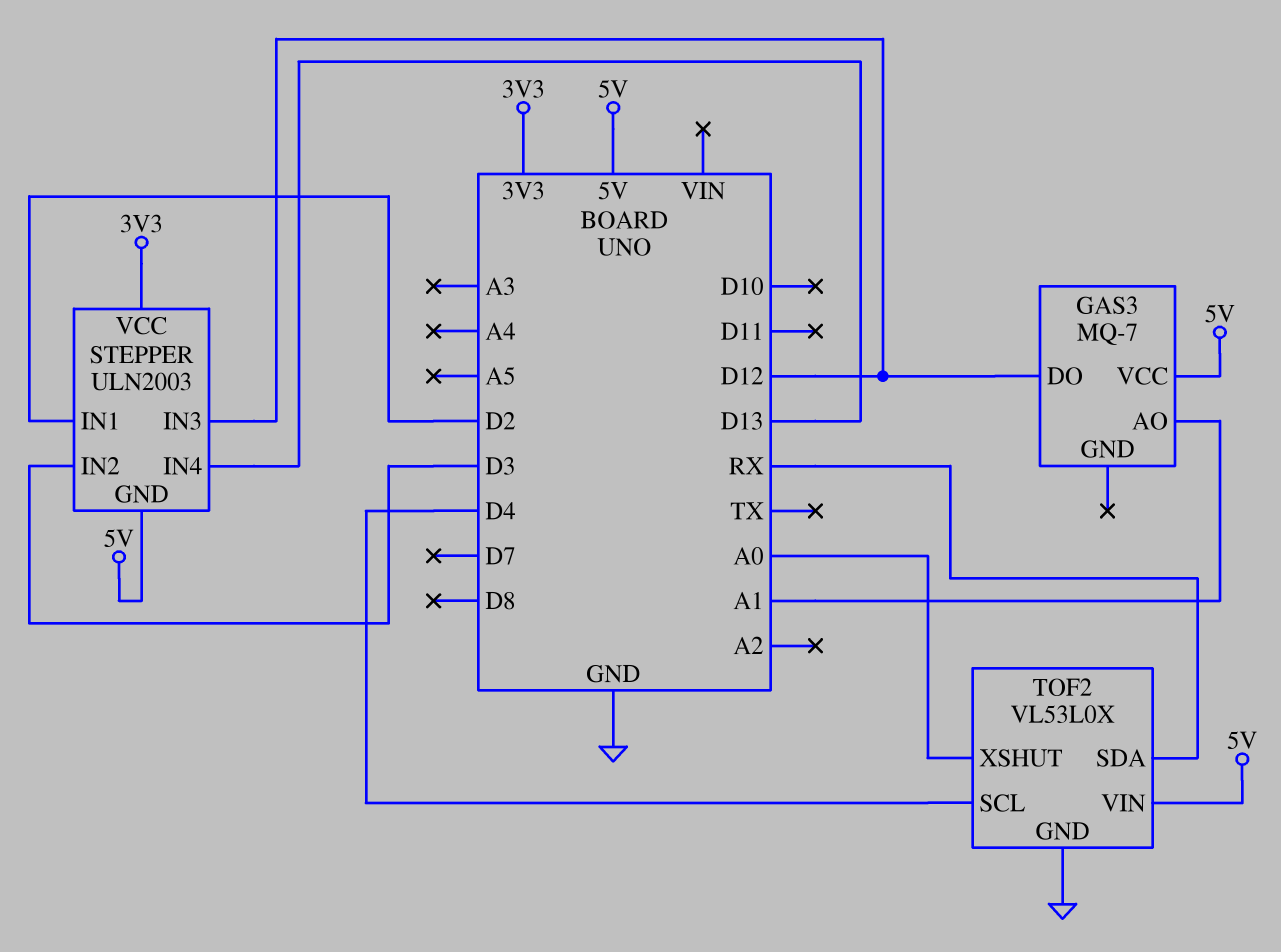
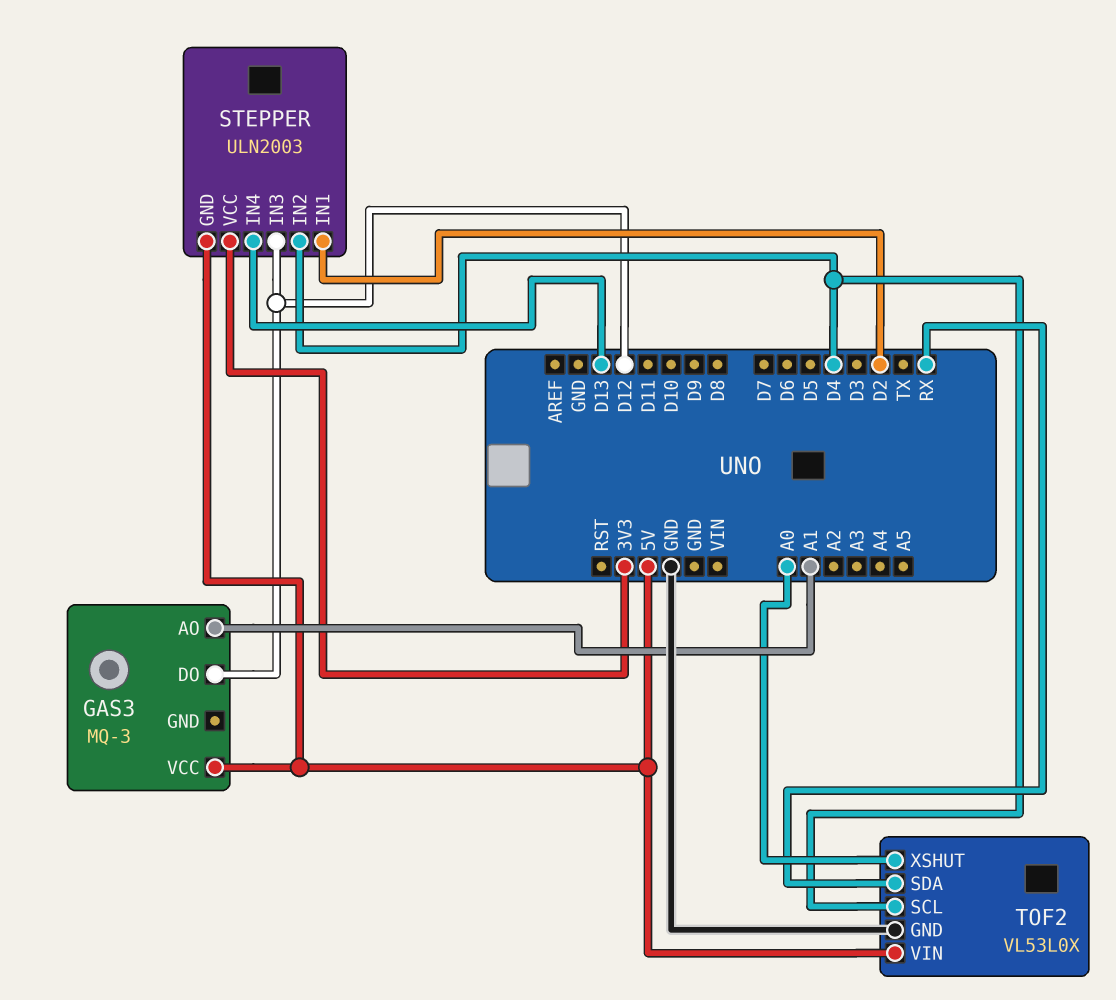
GAS3: MQ-7 -> MQ-3
STEPPER pin IN2: D3 -> D4

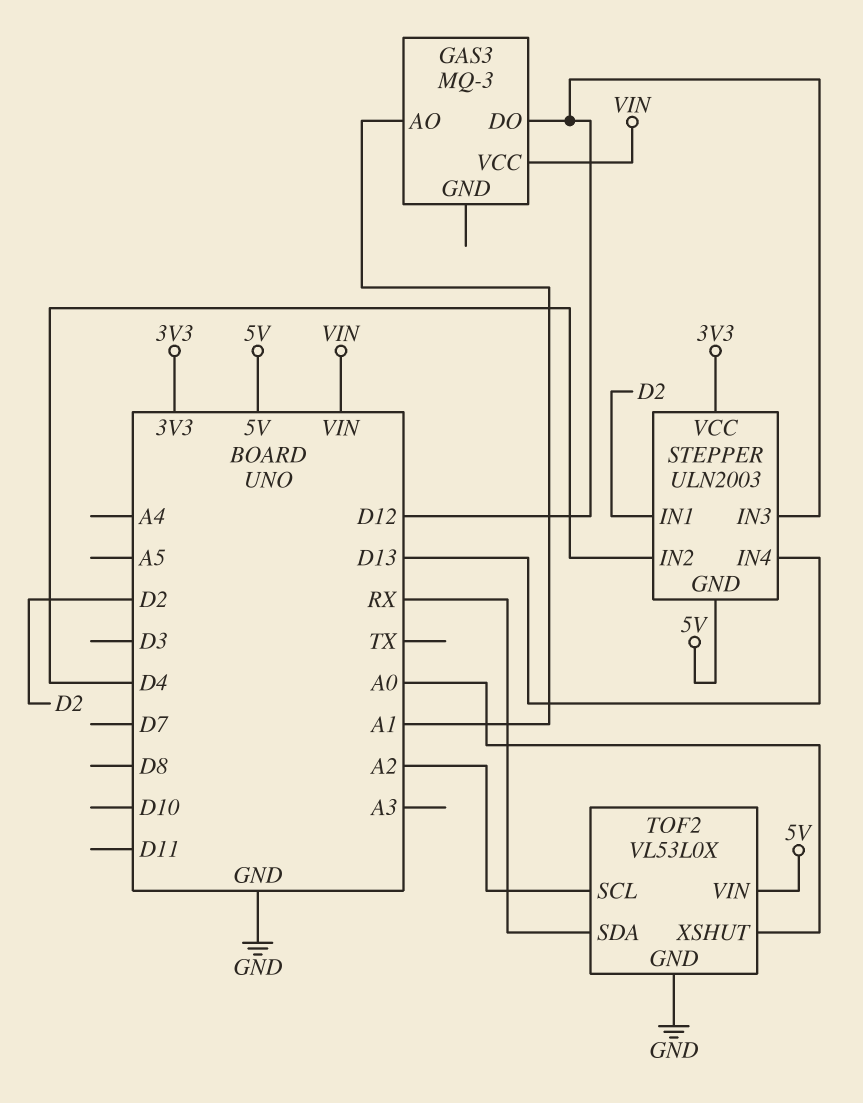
GAS3 pin VCC: 5V -> VIN
TOF2 pin SCL: D4 -> A2

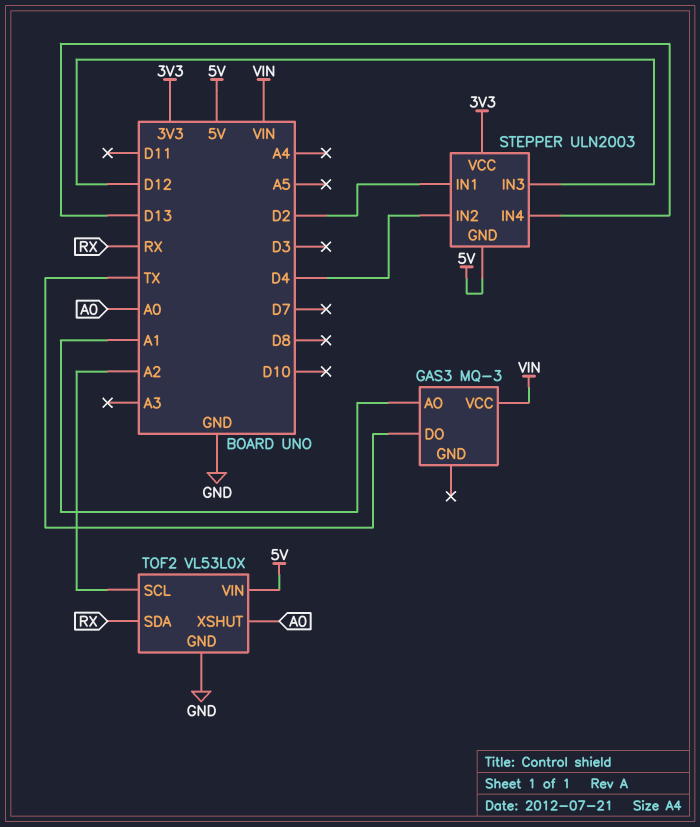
GAS3 pin DO: D12 -> TX

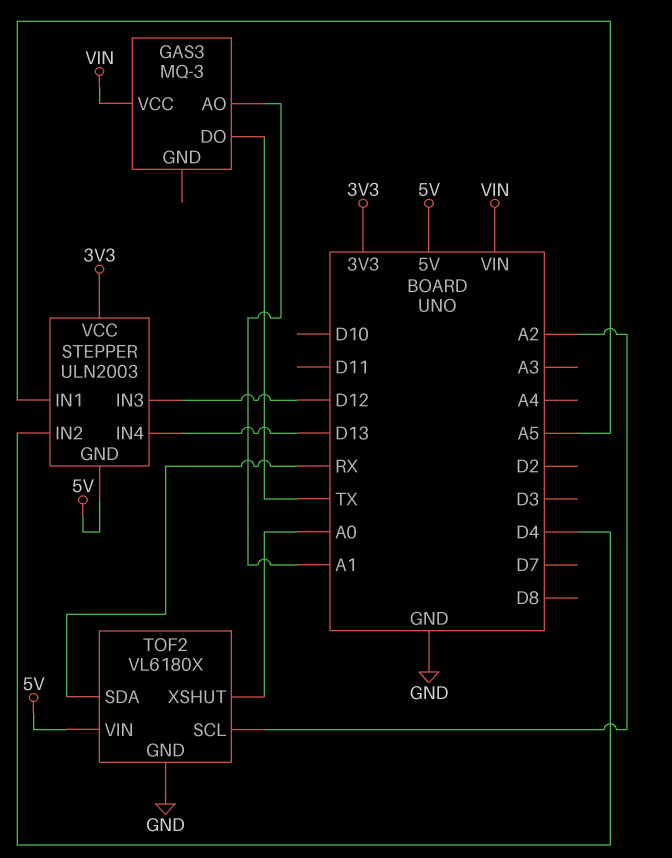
STEPPER pin IN1: D2 -> A5
TOF2: VL53L0X -> VL6180X

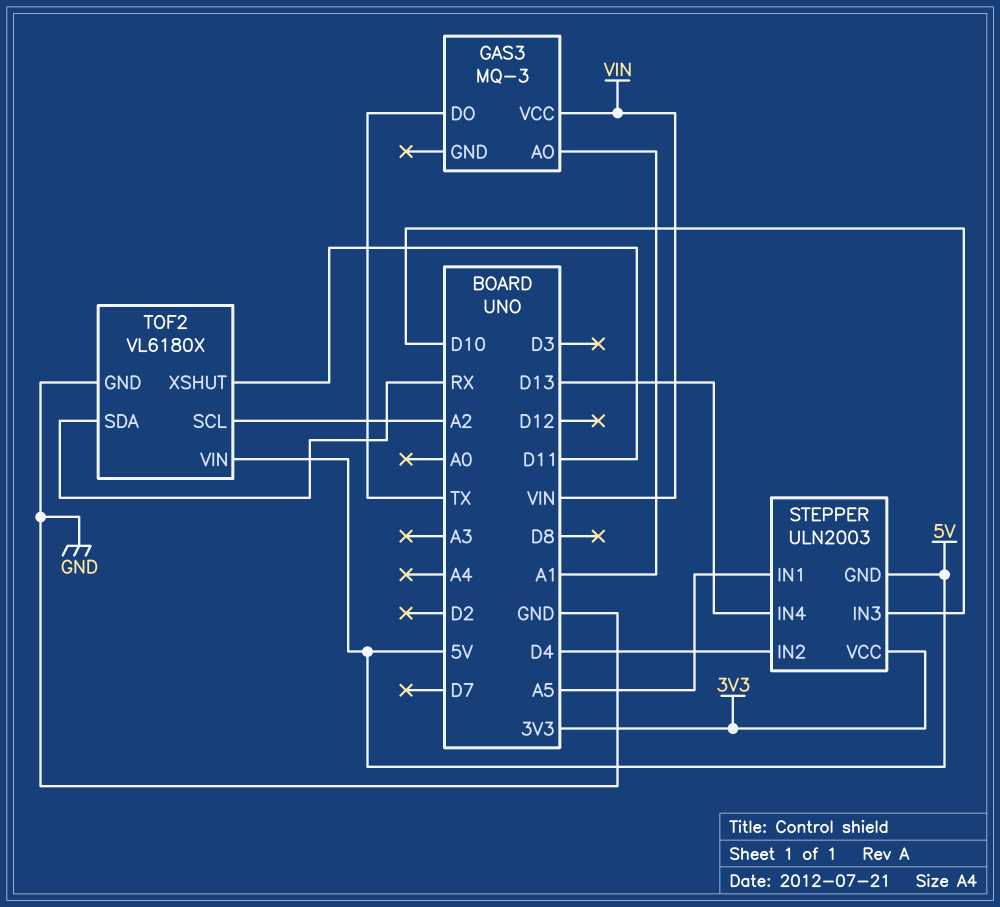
STEPPER pin IN3: D12 -> D10
TOF2 pin XSHUT: A0 -> D11

